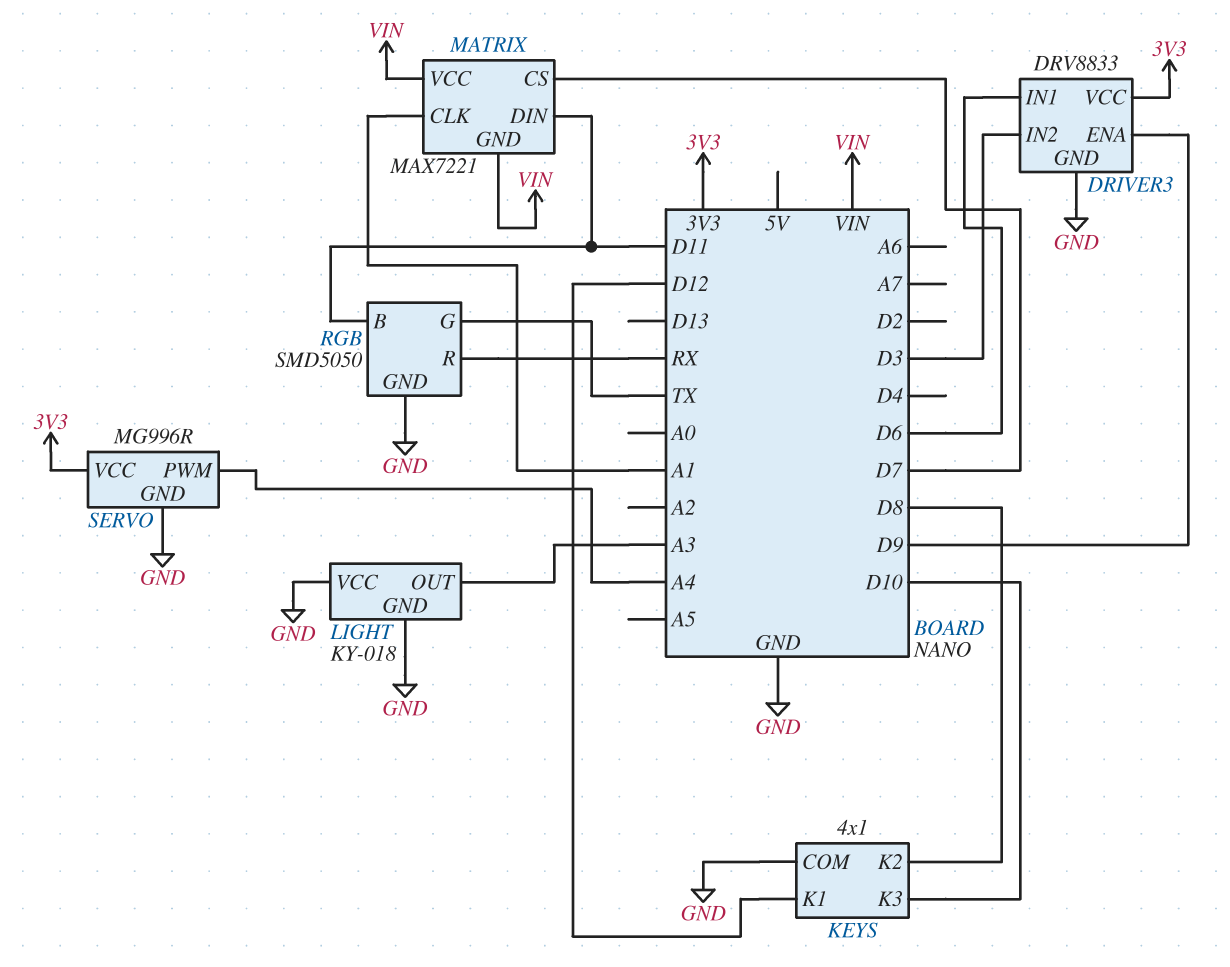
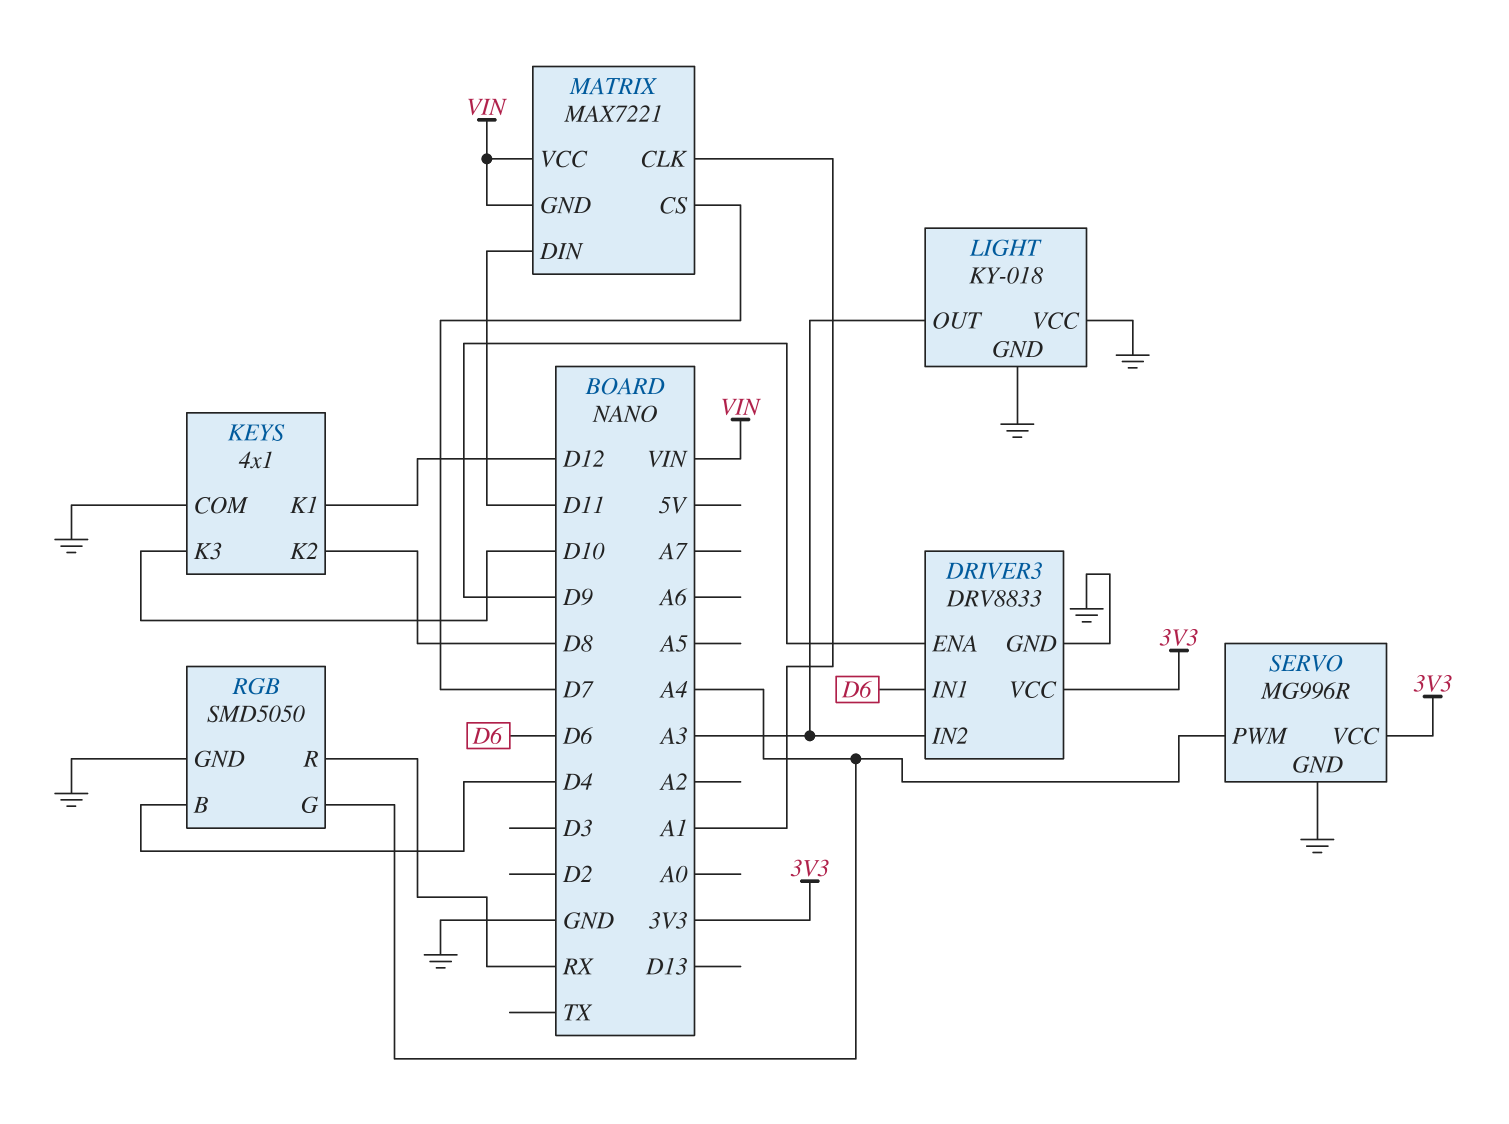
DRIVER3 pin IN2: D3 -> A3
RGB pin B: D11 -> D4
RGB pin G: TX -> A4

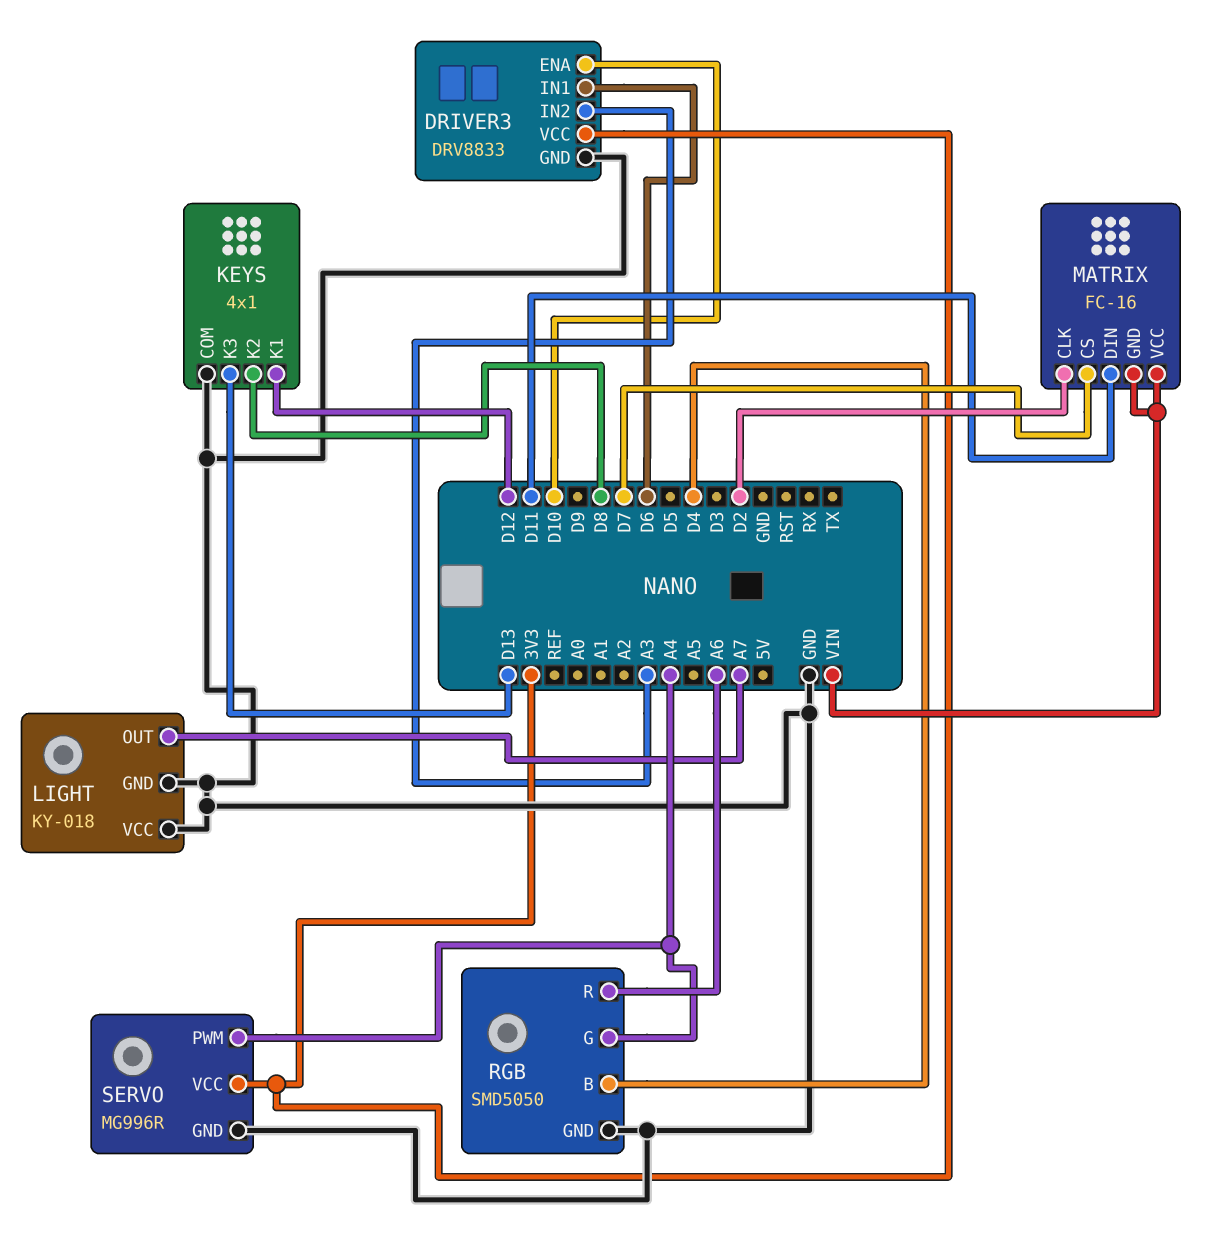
DRIVER3 pin ENA: D9 -> D10
KEYS pin K3: D10 -> D13
LIGHT pin OUT: A3 -> A7
MATRIX: MAX7221 -> FC-16
MATRIX pin CLK: A1 -> D2
RGB pin R: RX -> A6

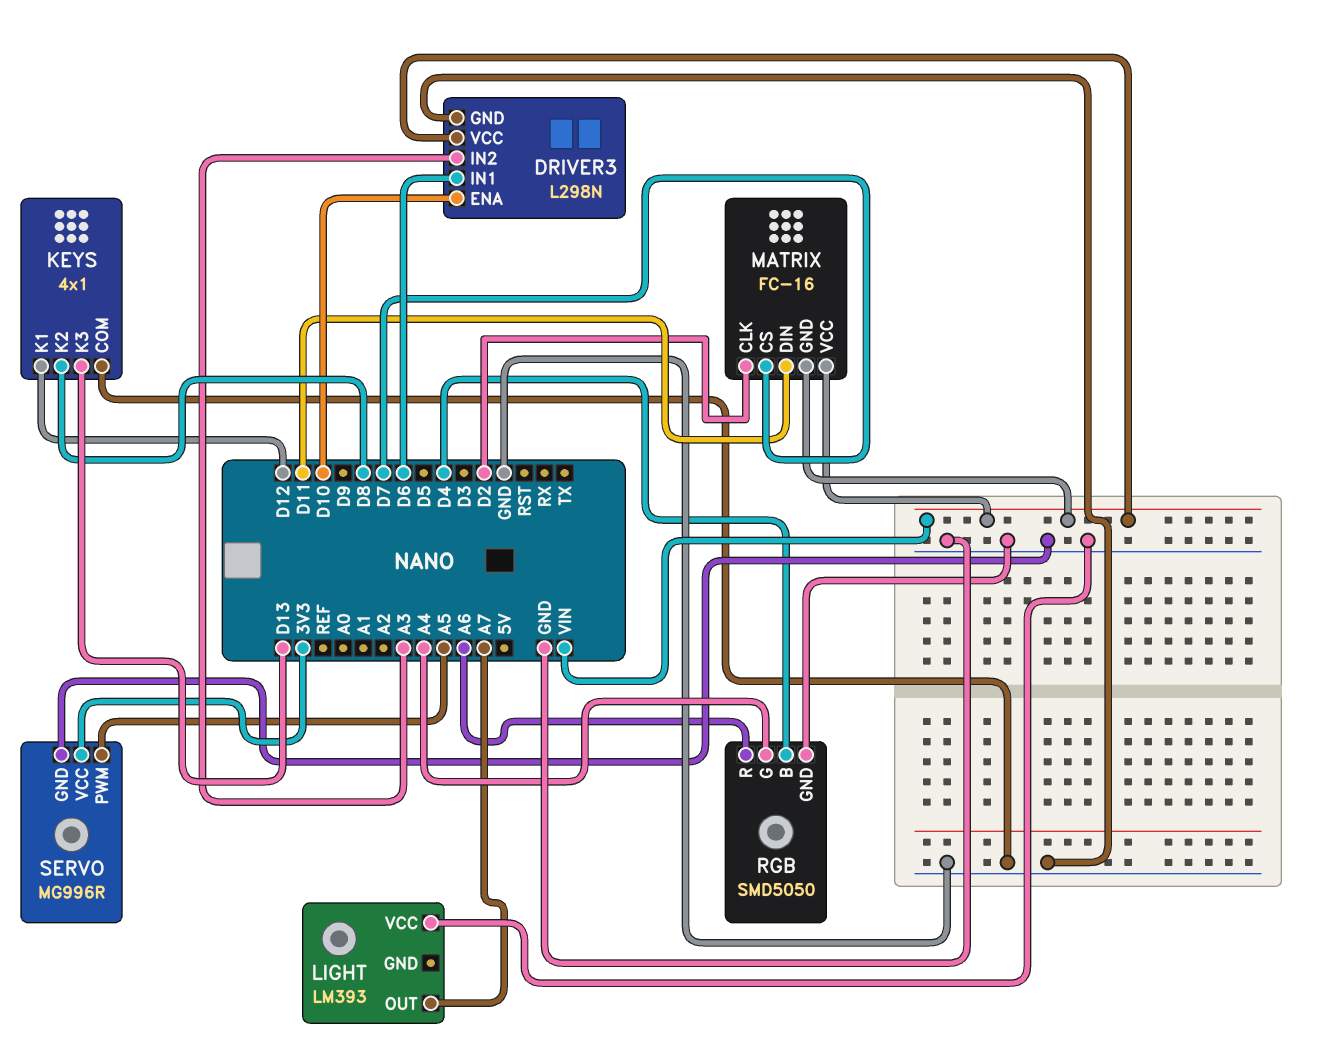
DRIVER3: DRV8833 -> L298N
DRIVER3 pin VCC: 3V3 -> VIN
LIGHT: KY-018 -> LM393
LIGHT pin GND: GND -> none
SERVO pin PWM: A4 -> A5

